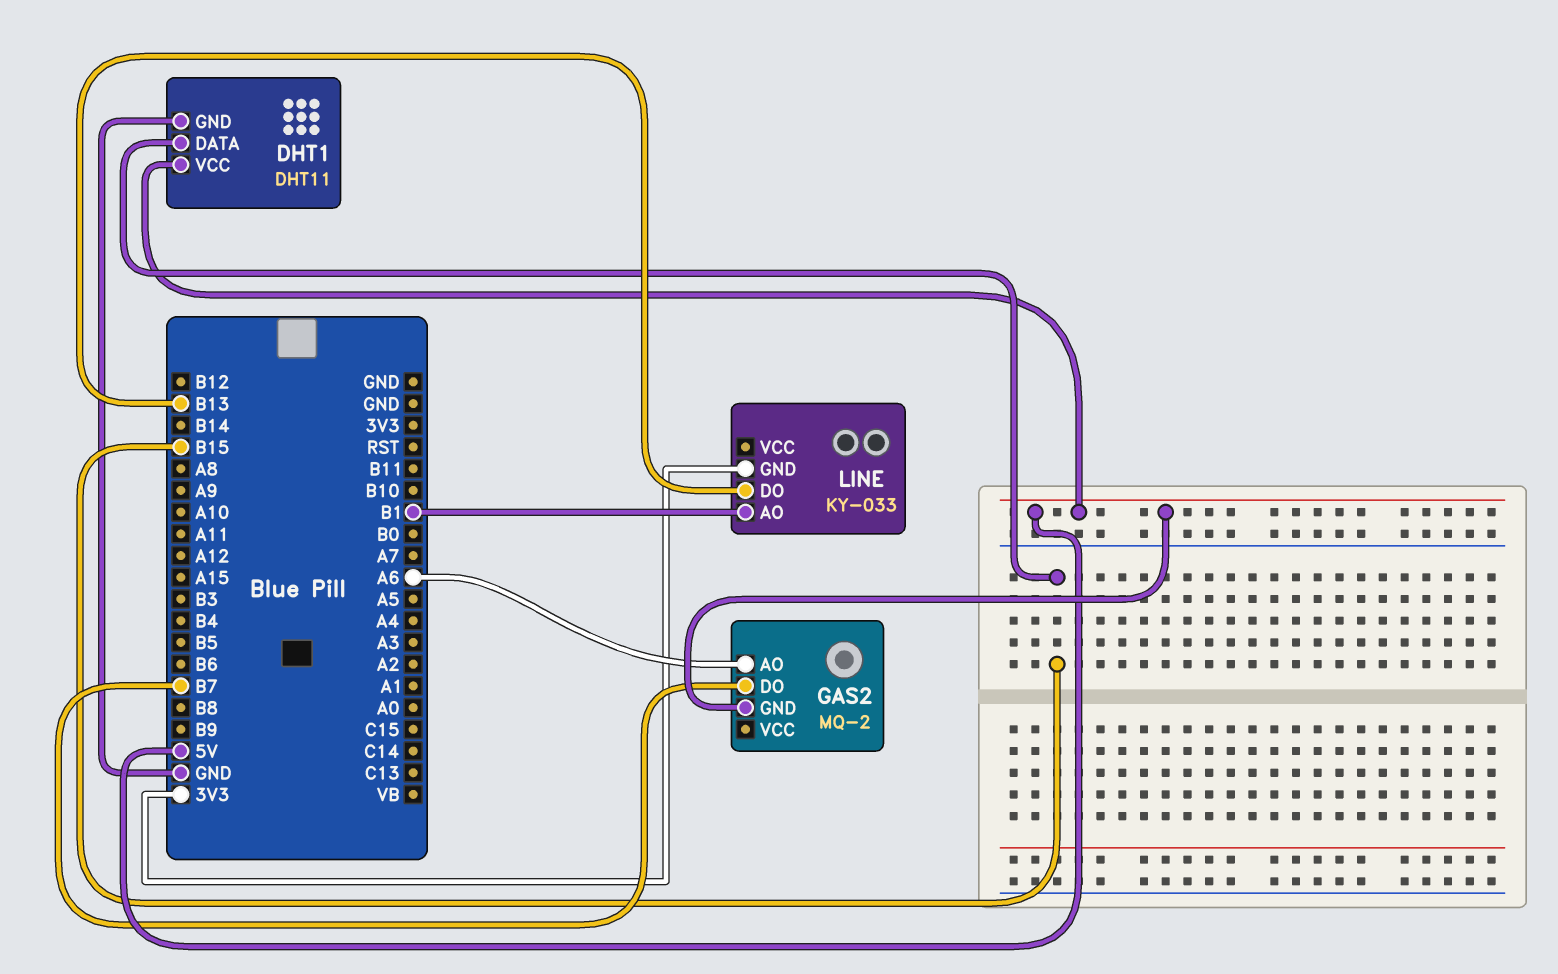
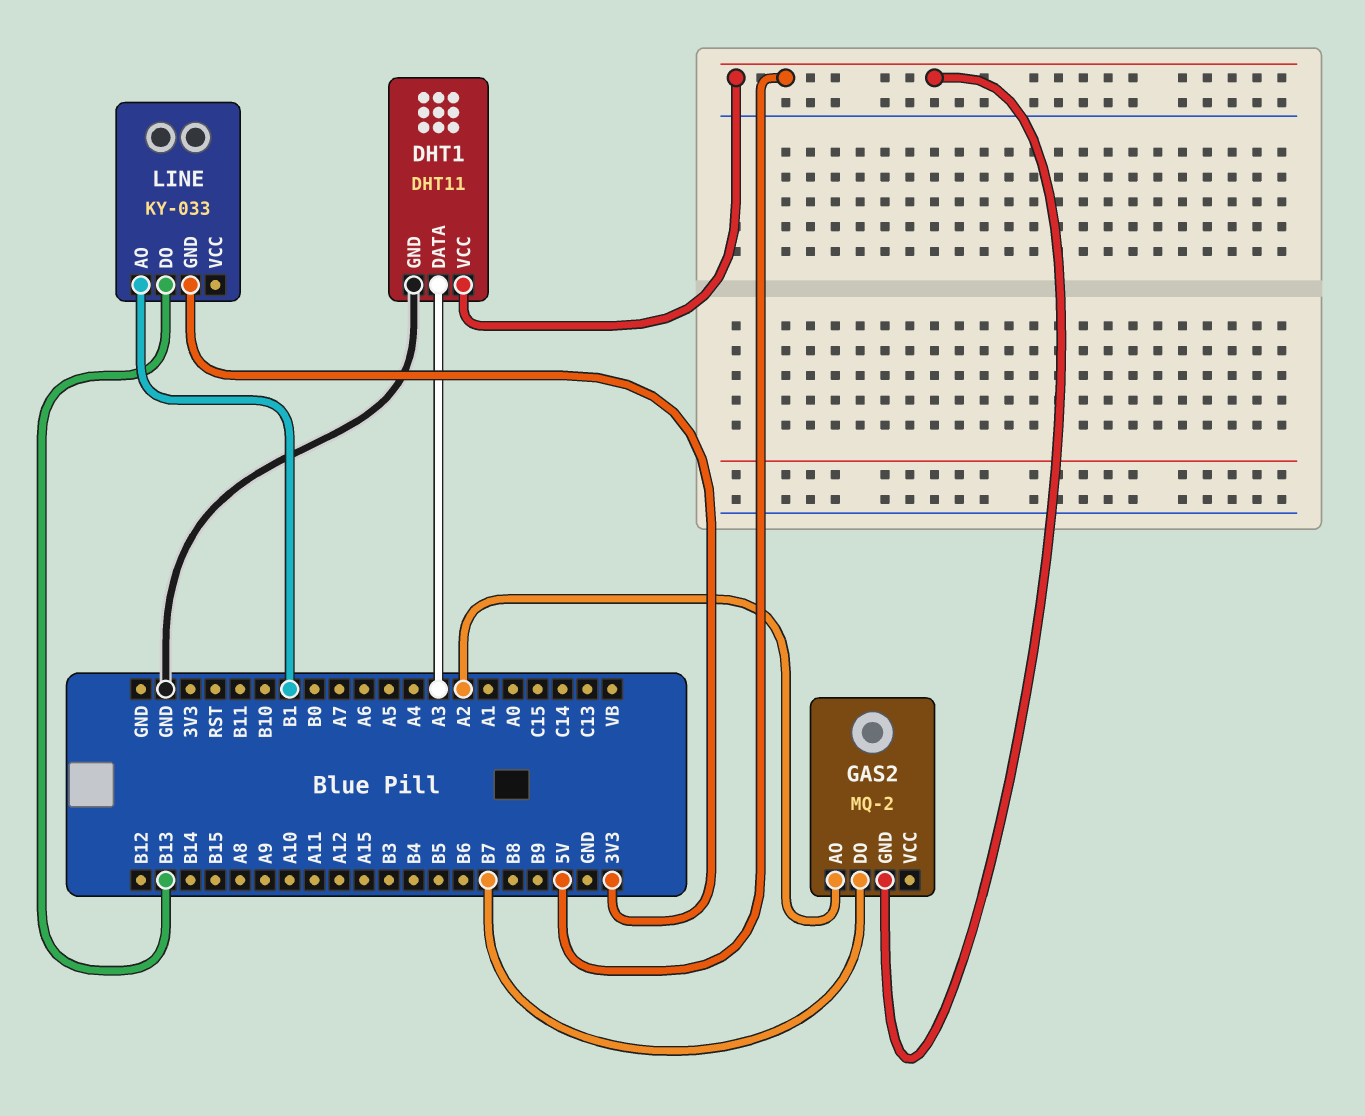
DHT1 pin DATA: B15 -> A3
GAS2 pin AO: A6 -> A2

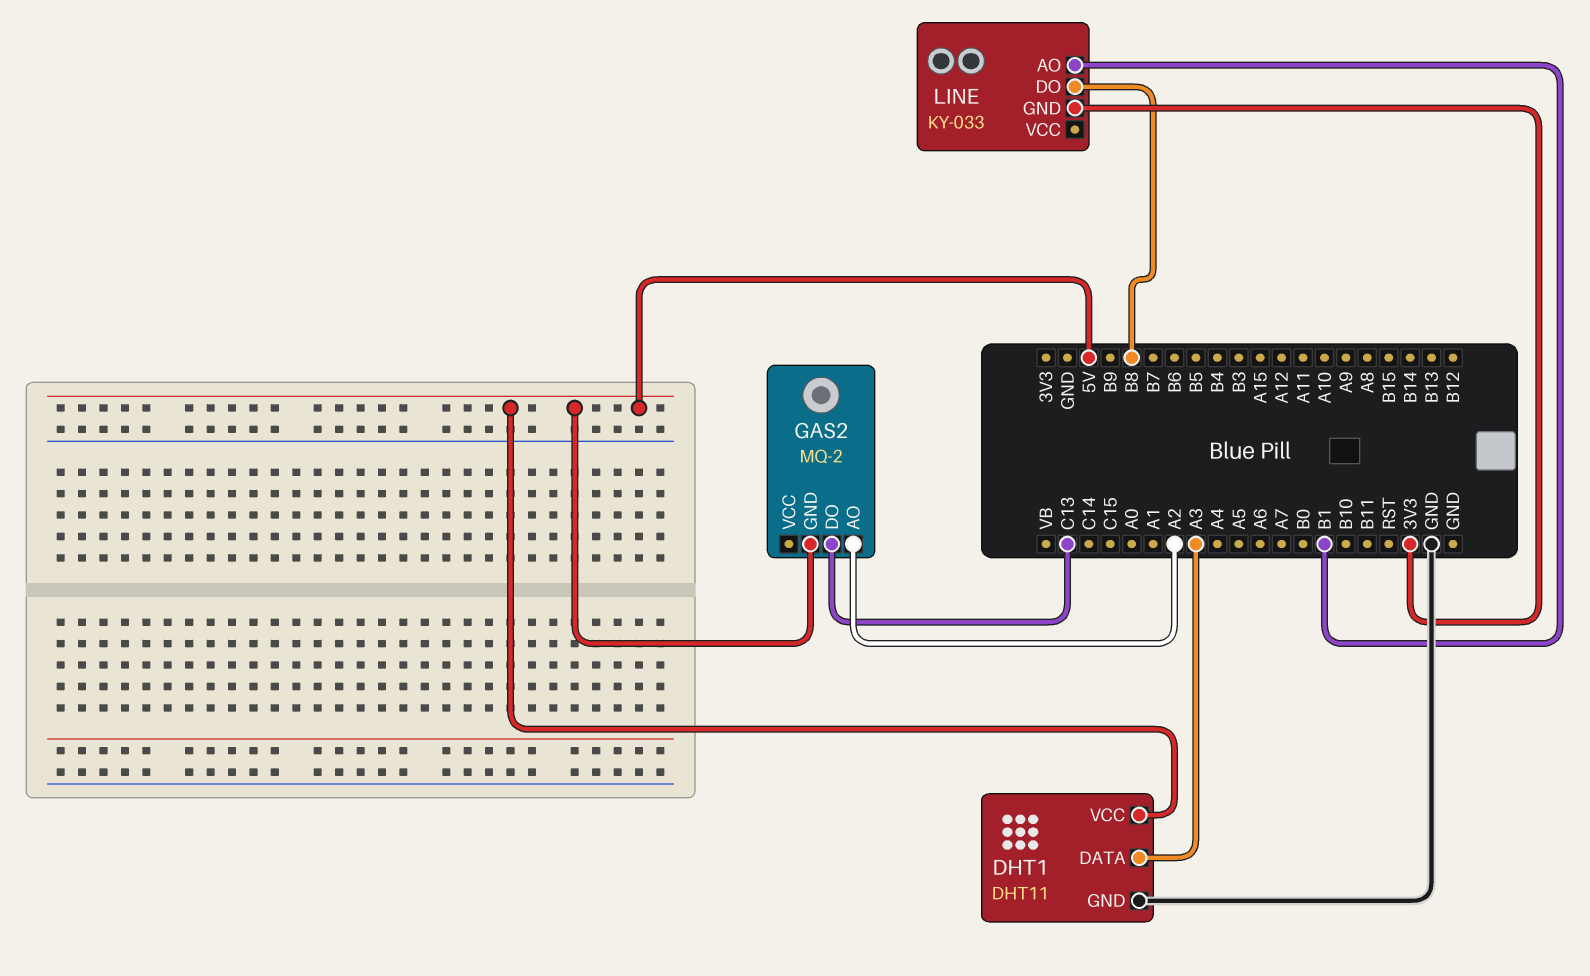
GAS2 pin DO: B7 -> C13
LINE pin DO: B13 -> B8

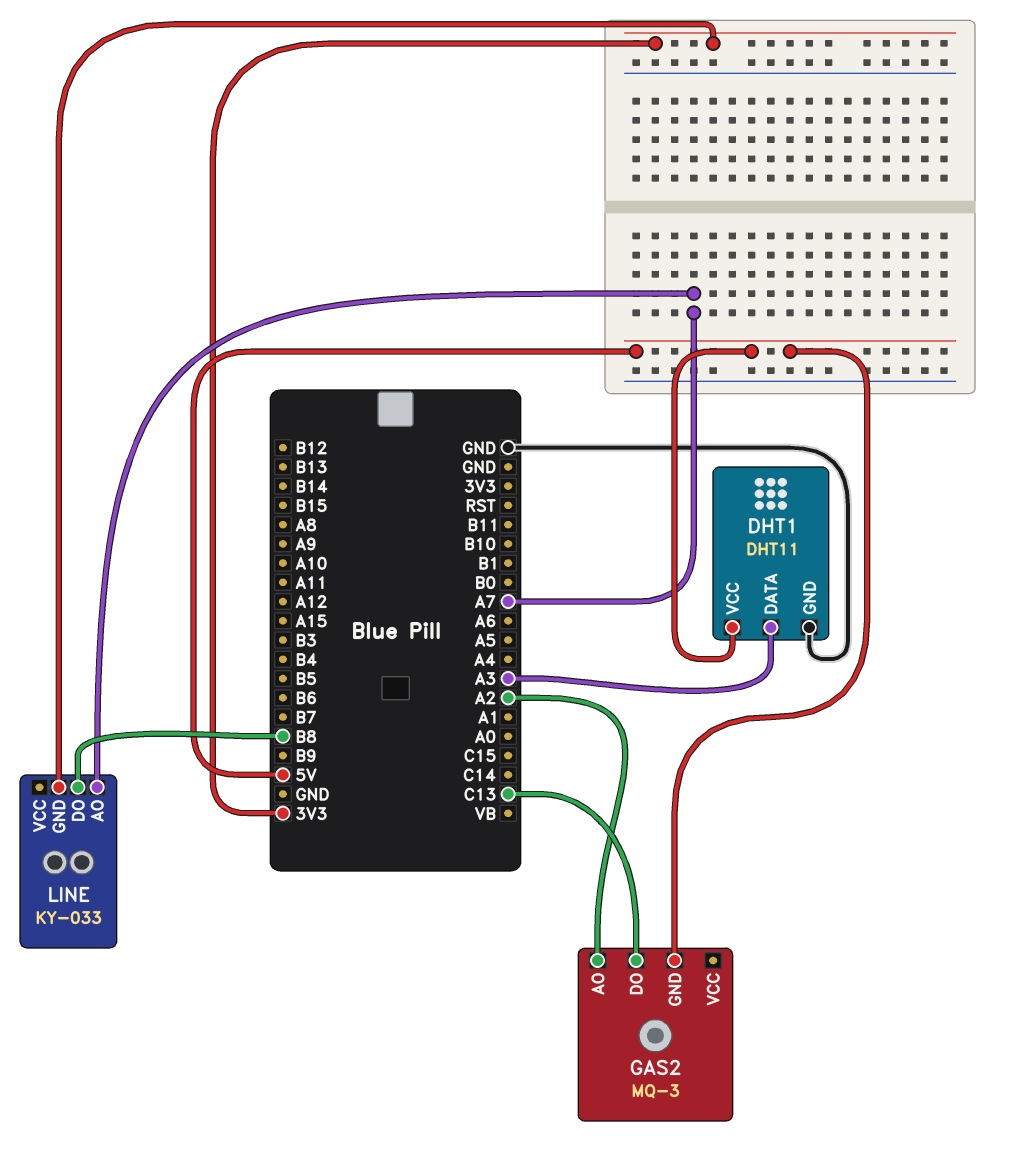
GAS2: MQ-2 -> MQ-3
LINE pin AO: B1 -> A7

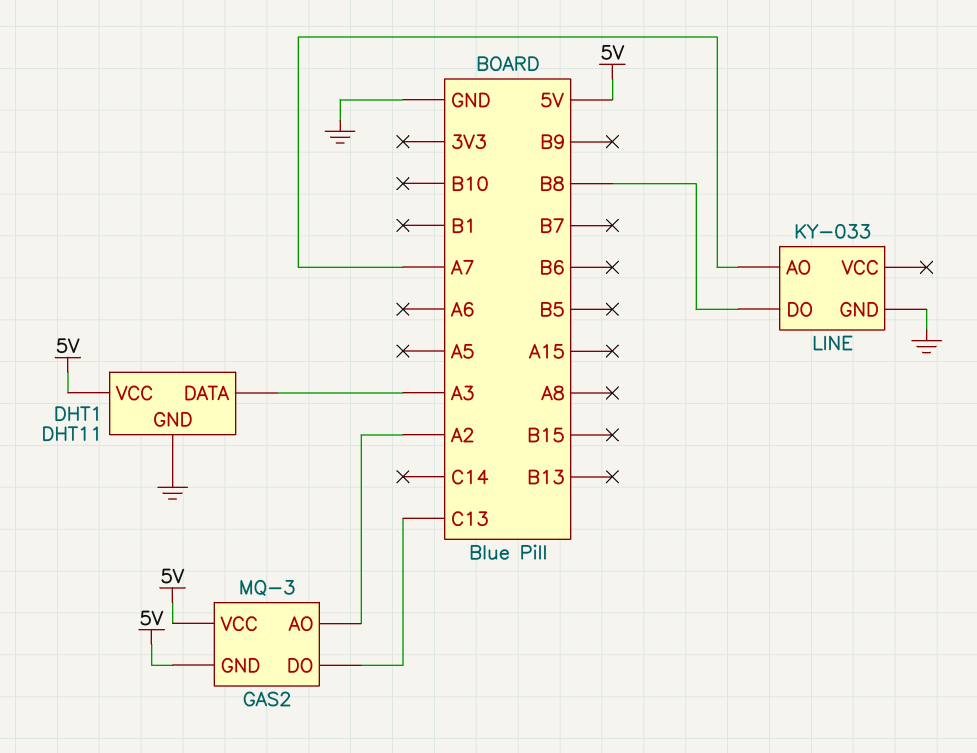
GAS2 pin VCC: none -> 5V
LINE pin GND: 3V3 -> GND

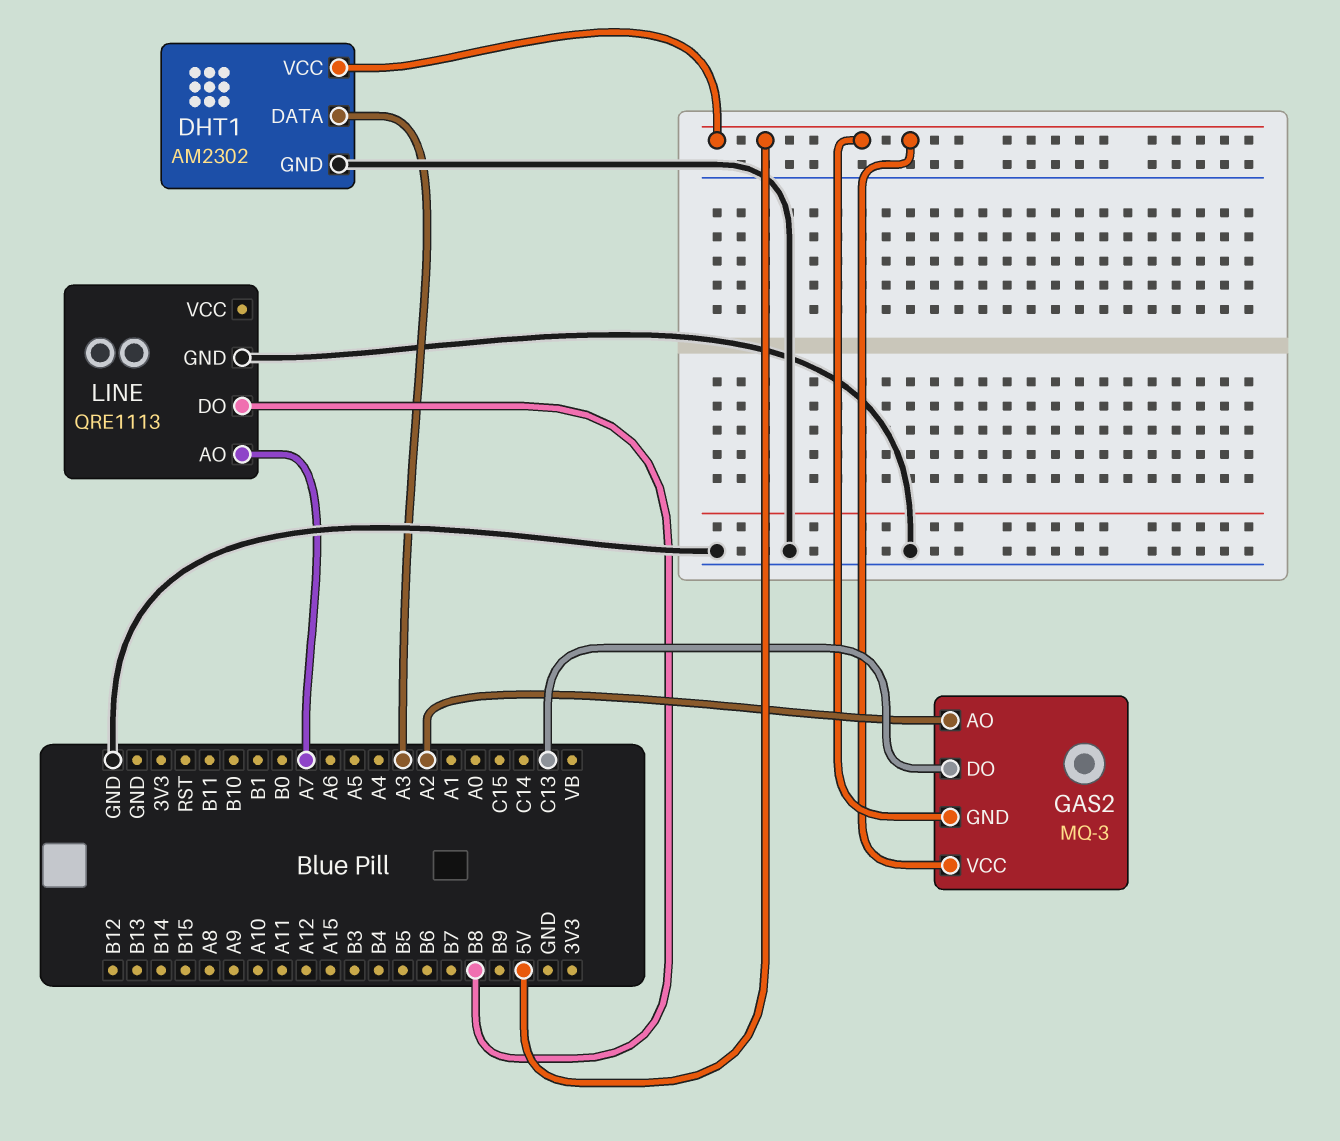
DHT1: DHT11 -> AM2302
LINE: KY-033 -> QRE1113

